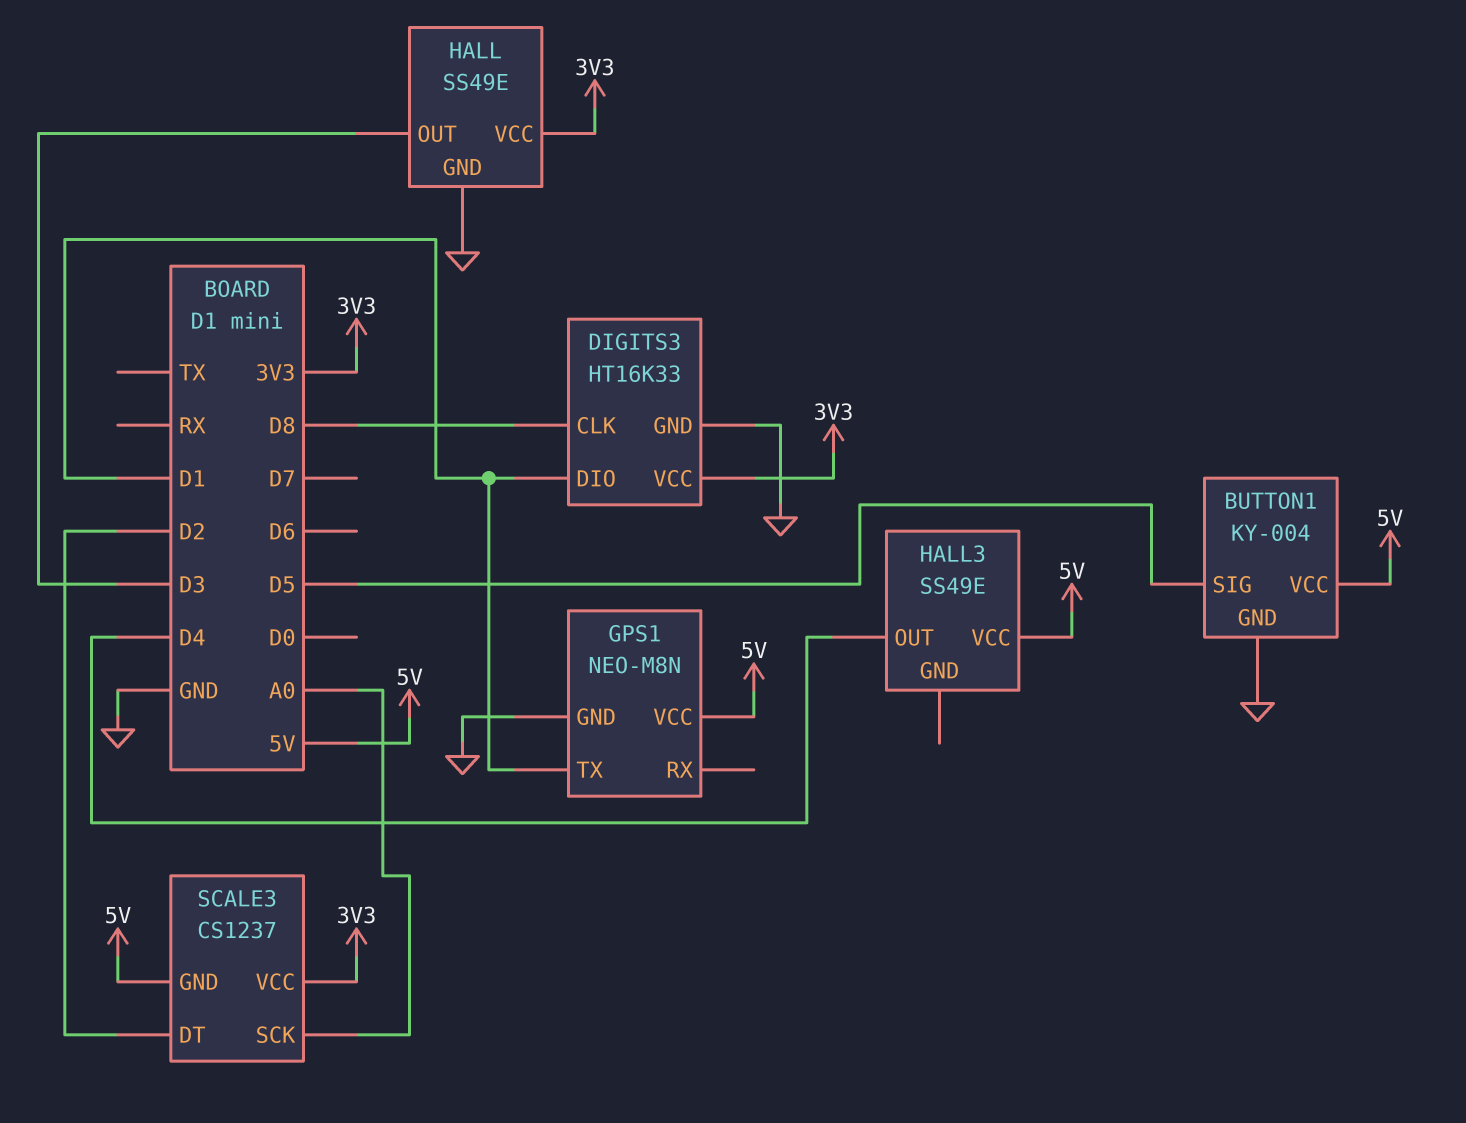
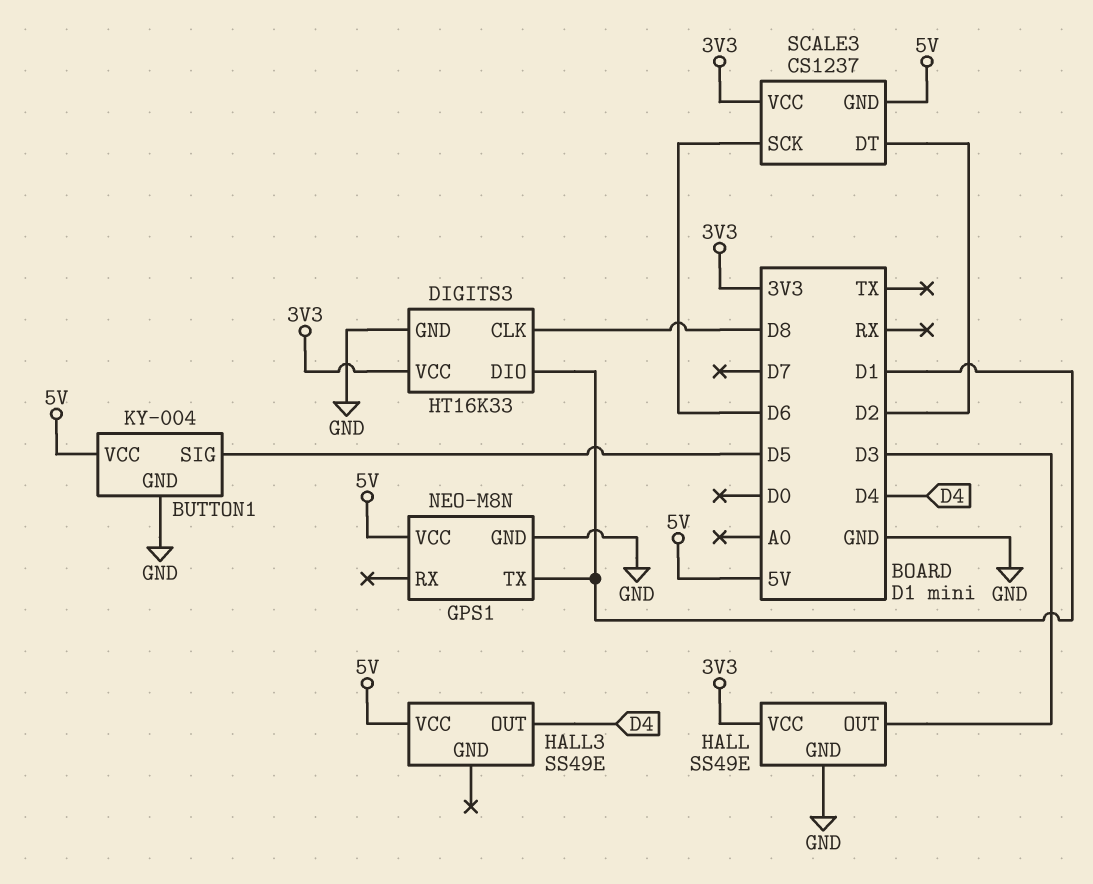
SCALE3 pin SCK: A0 -> D6

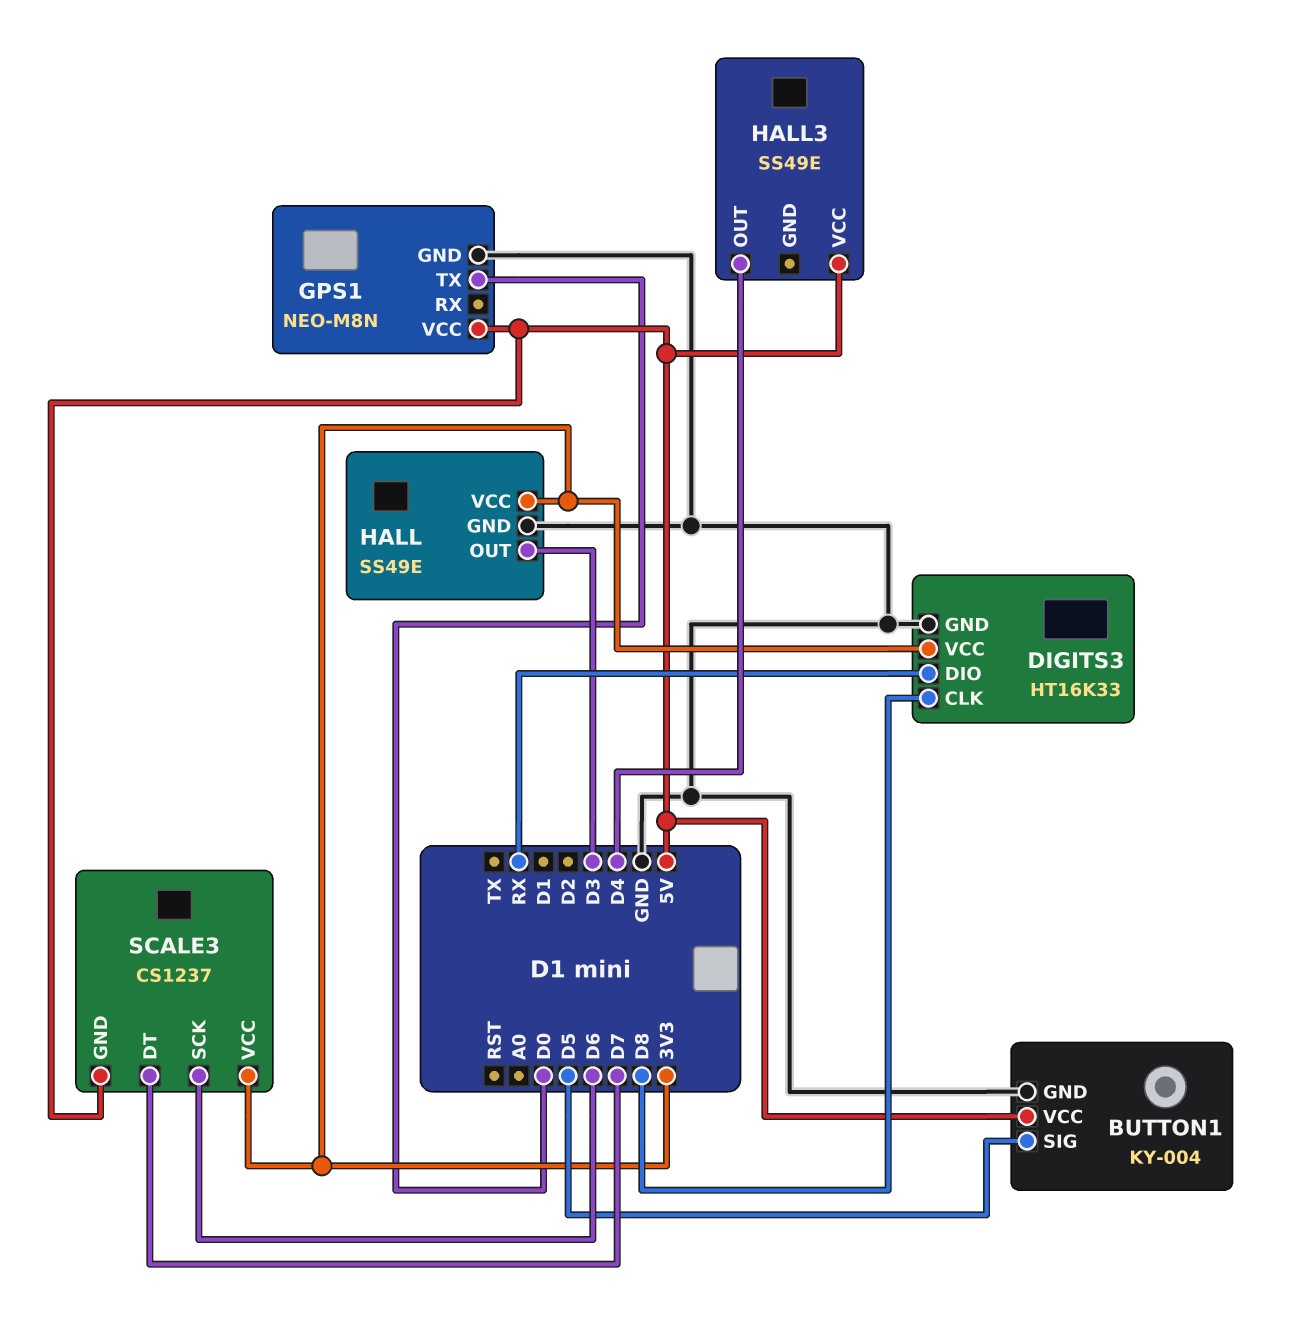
DIGITS3 pin DIO: D1 -> RX
GPS1 pin TX: D1 -> D0
SCALE3 pin DT: D2 -> D7

